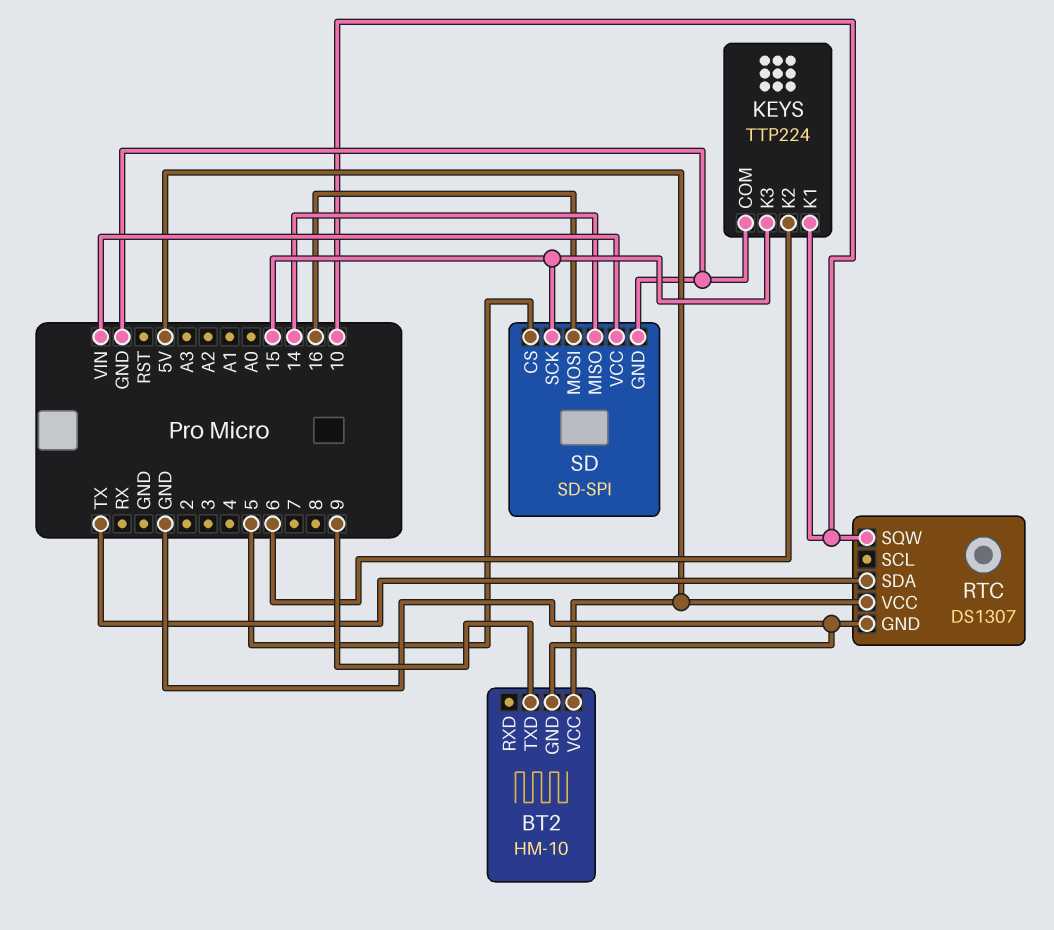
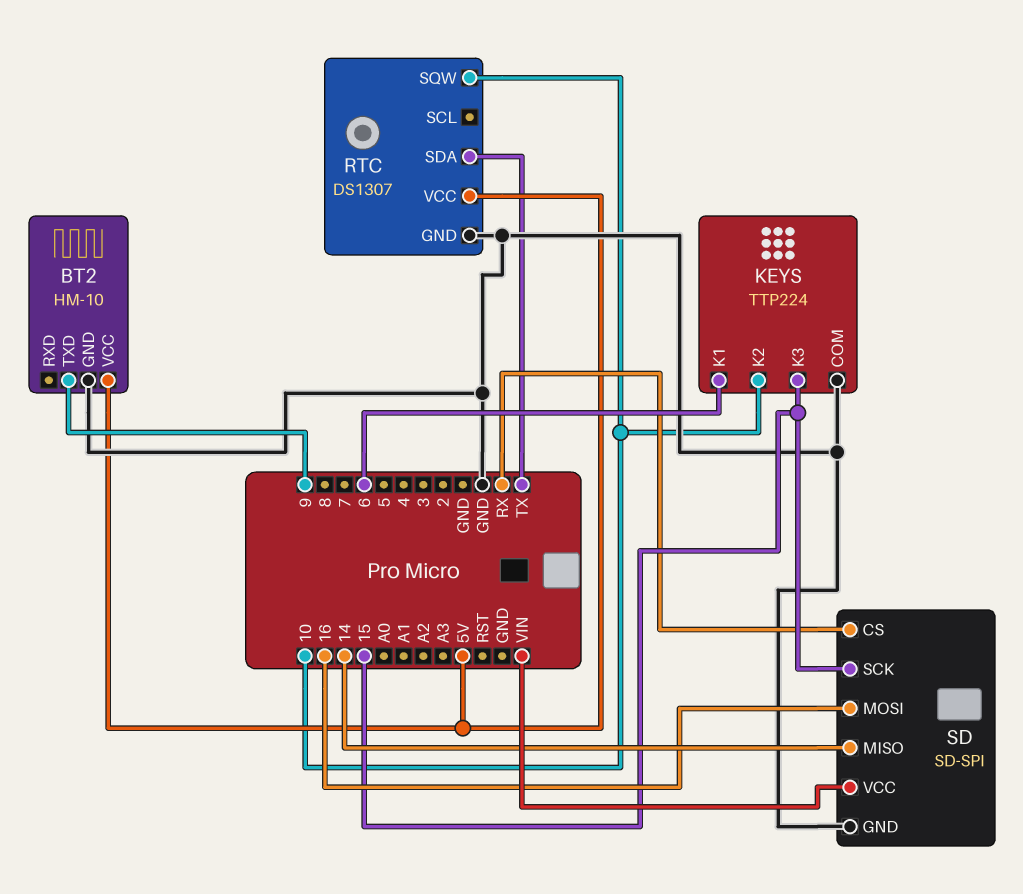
KEYS pin K1: 10 -> 6
KEYS pin K2: 6 -> 10
SD pin CS: 5 -> RX

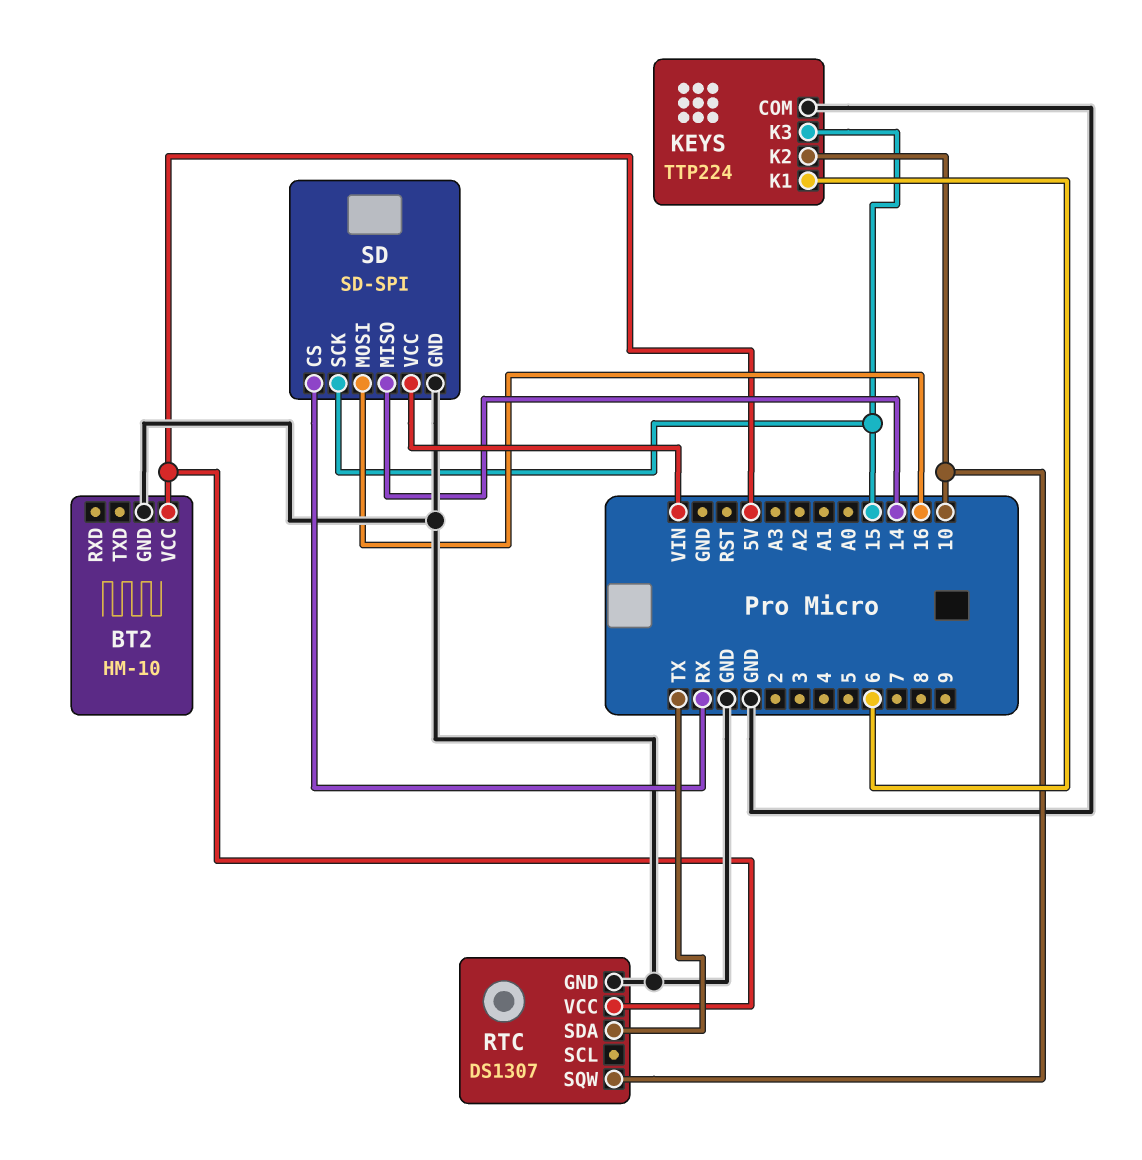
BT2 pin TXD: 9 -> none

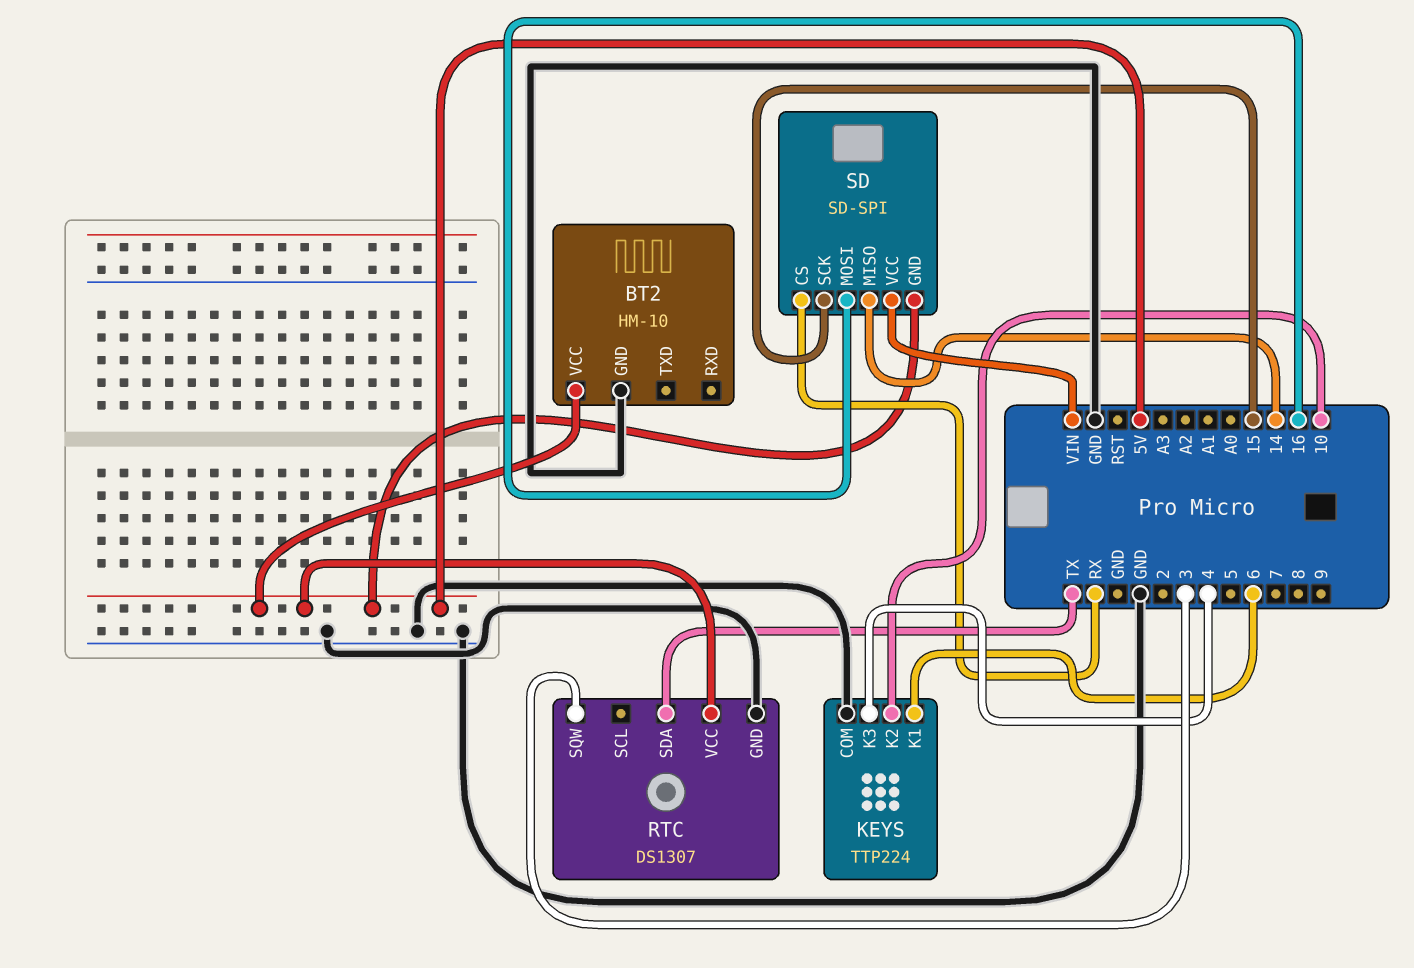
KEYS pin K3: 15 -> 4
RTC pin SQW: 10 -> 3
SD pin GND: GND -> 5V

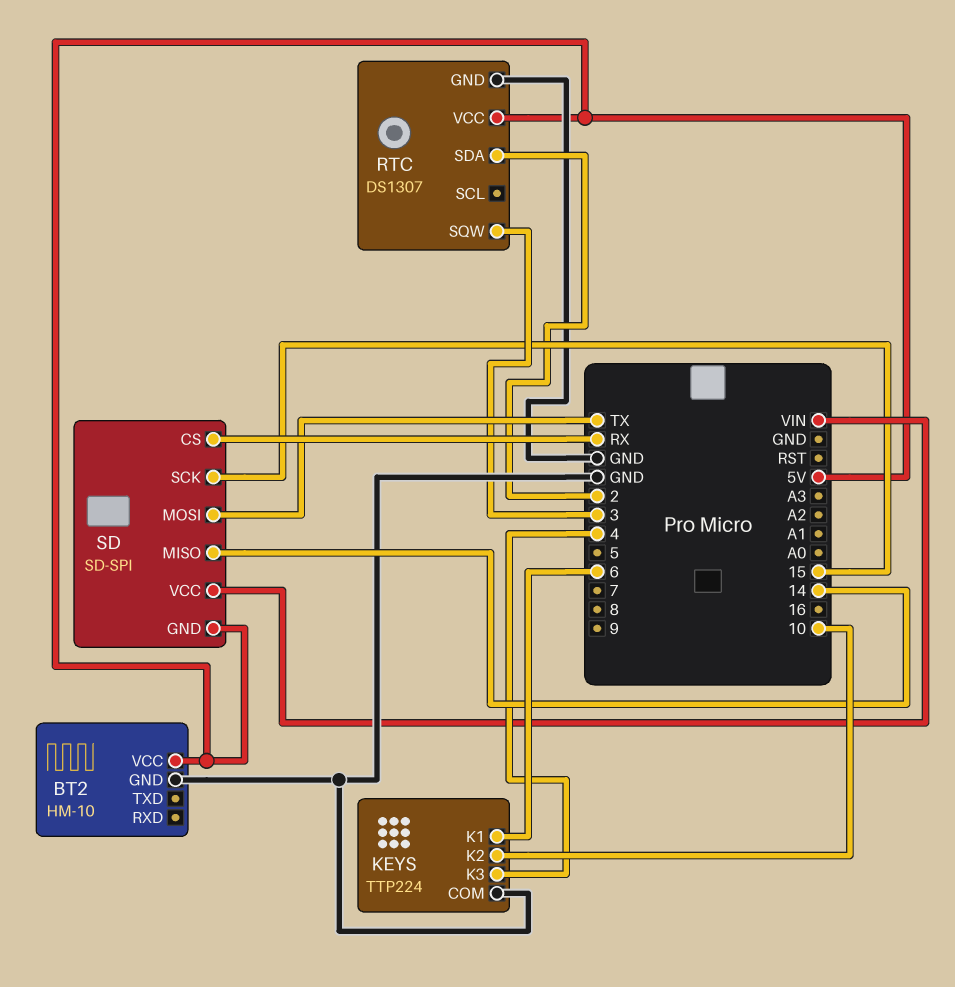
RTC pin SDA: TX -> 2
SD pin MOSI: 16 -> TX

